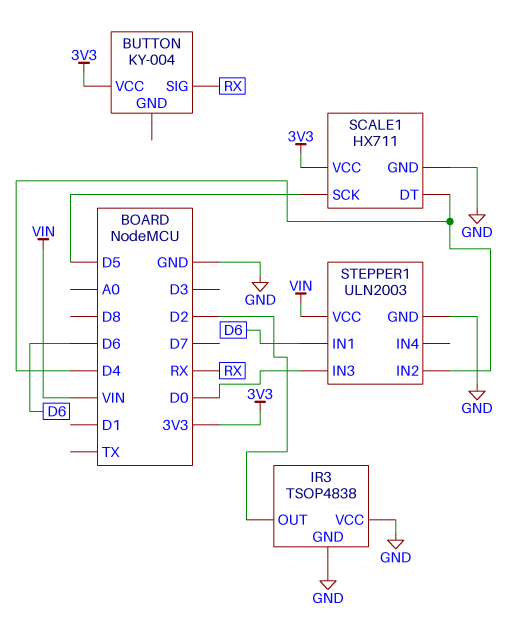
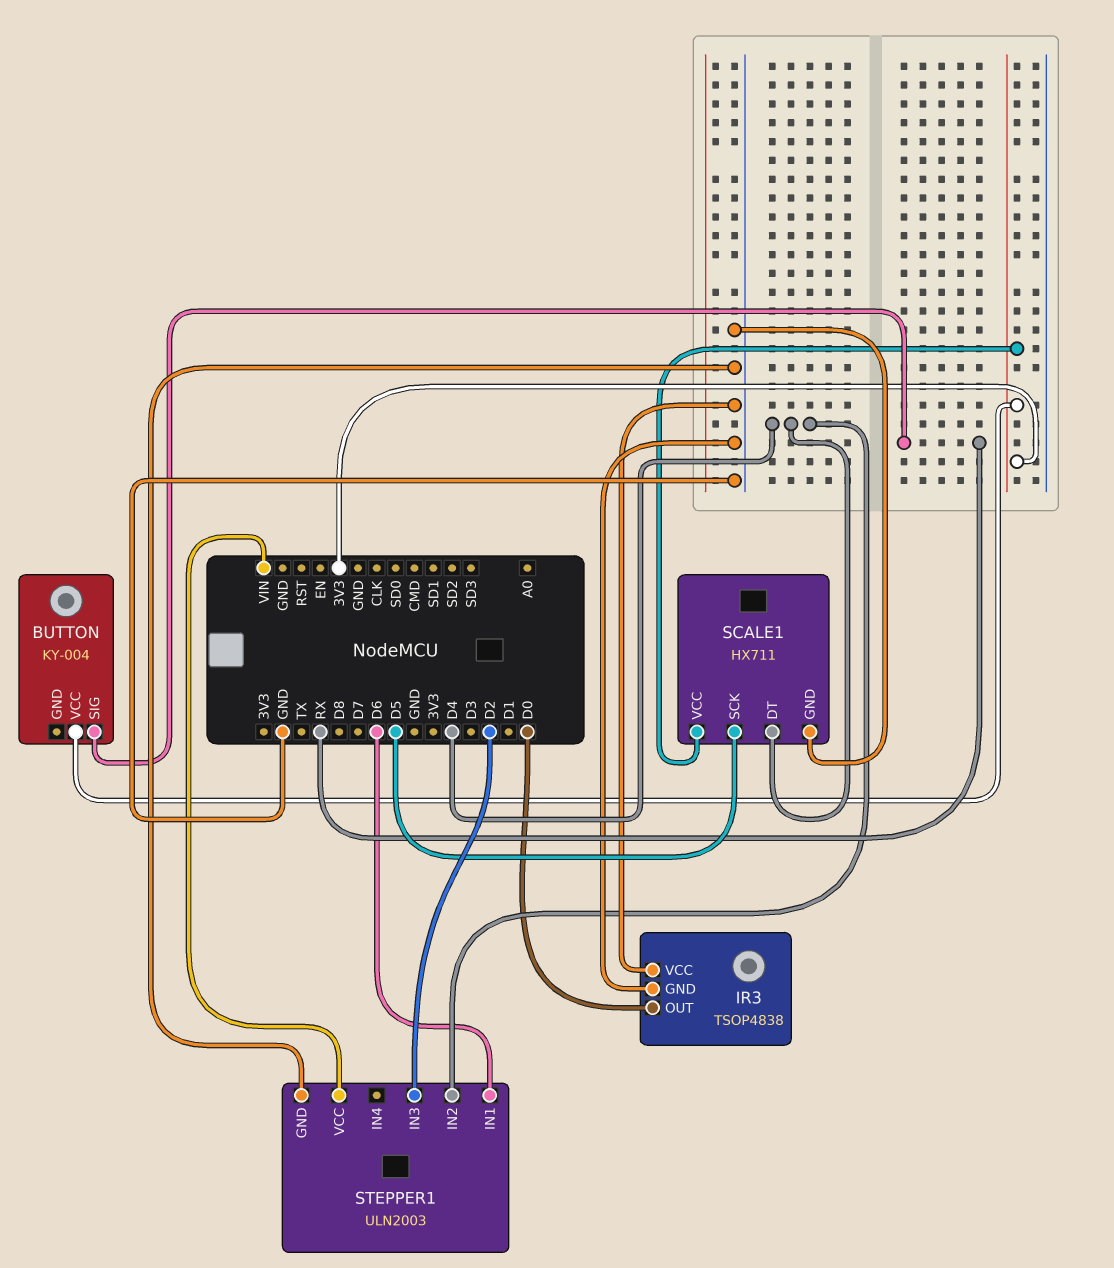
IR3 pin OUT: D2 -> D0
STEPPER1 pin IN3: D0 -> D2

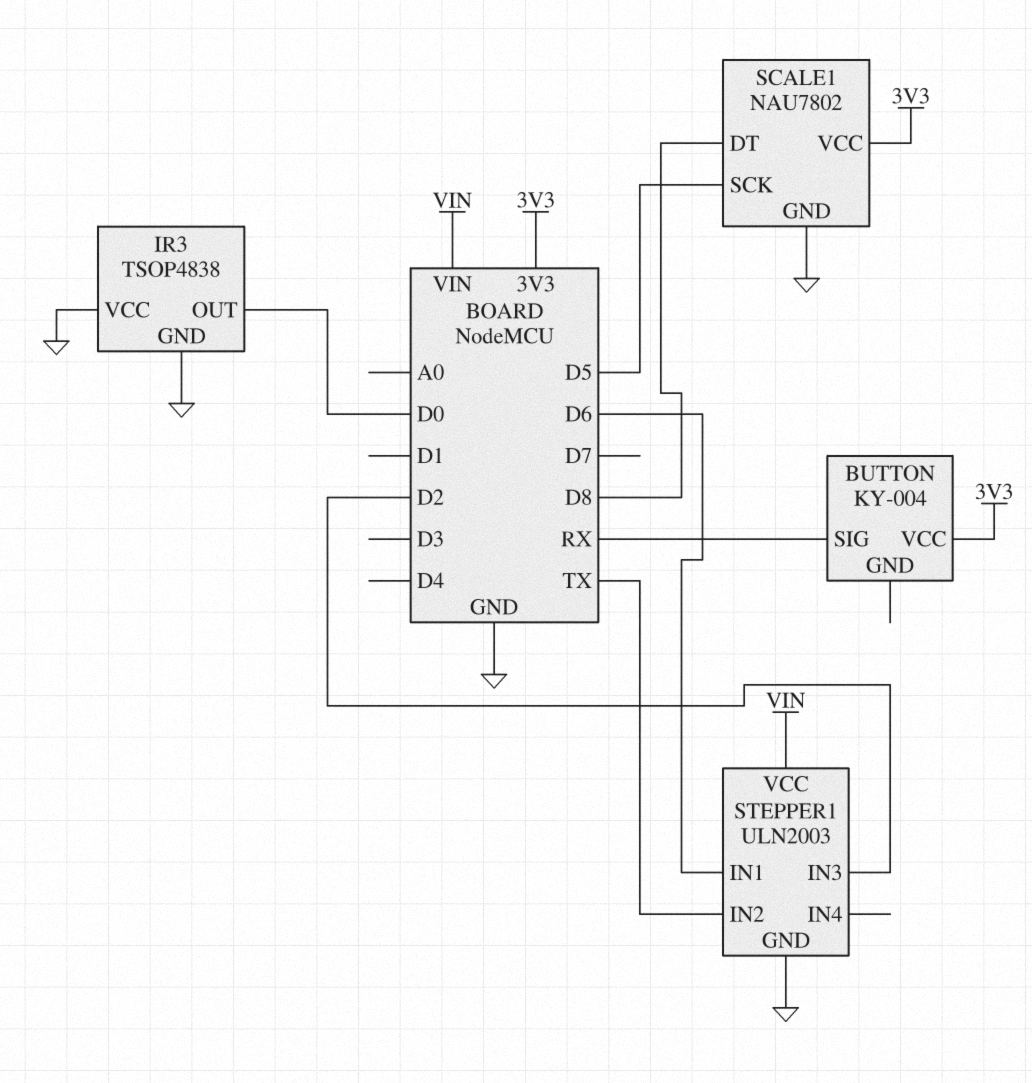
SCALE1: HX711 -> NAU7802
SCALE1 pin DT: D4 -> D8
STEPPER1 pin IN2: D4 -> TX

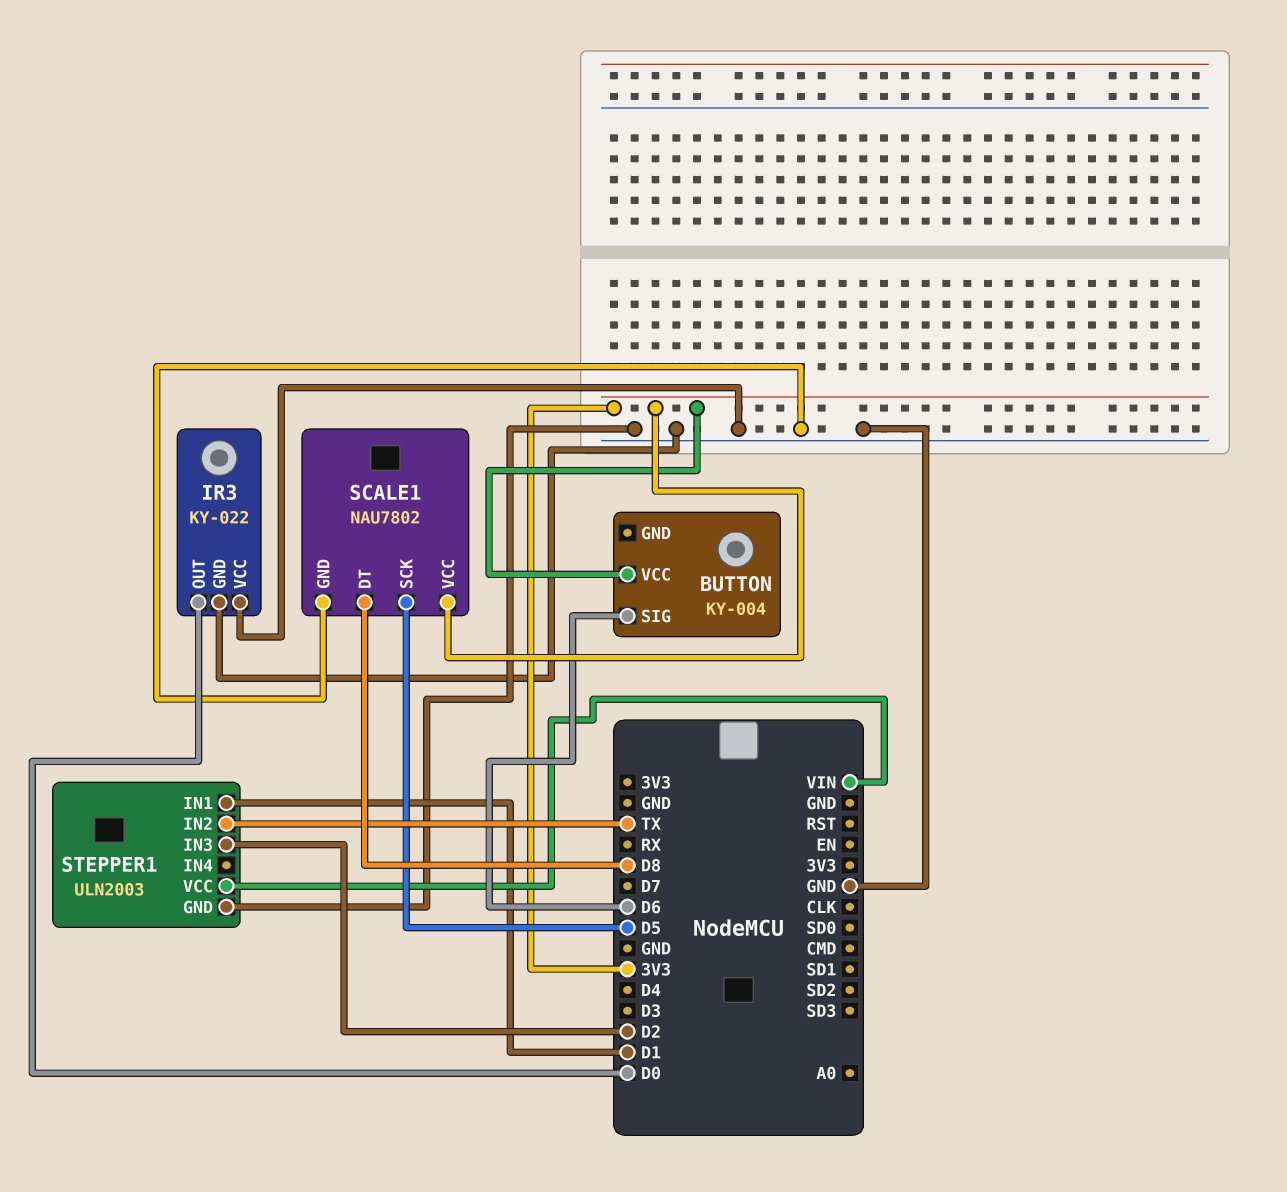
BUTTON pin SIG: RX -> D6
IR3: TSOP4838 -> KY-022
STEPPER1 pin IN1: D6 -> D1

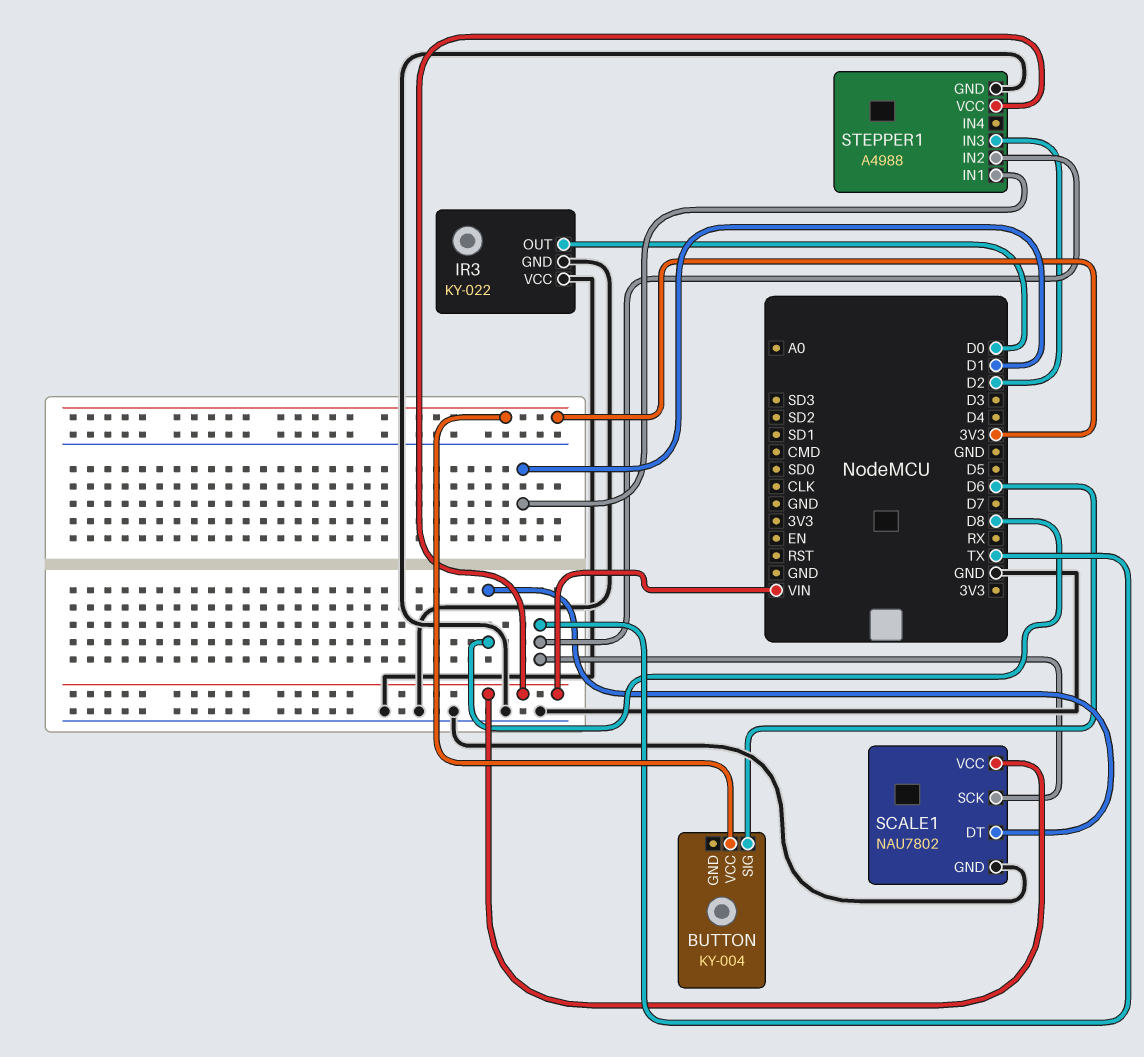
SCALE1 pin SCK: D5 -> TX
SCALE1 pin VCC: 3V3 -> VIN
STEPPER1: ULN2003 -> A4988

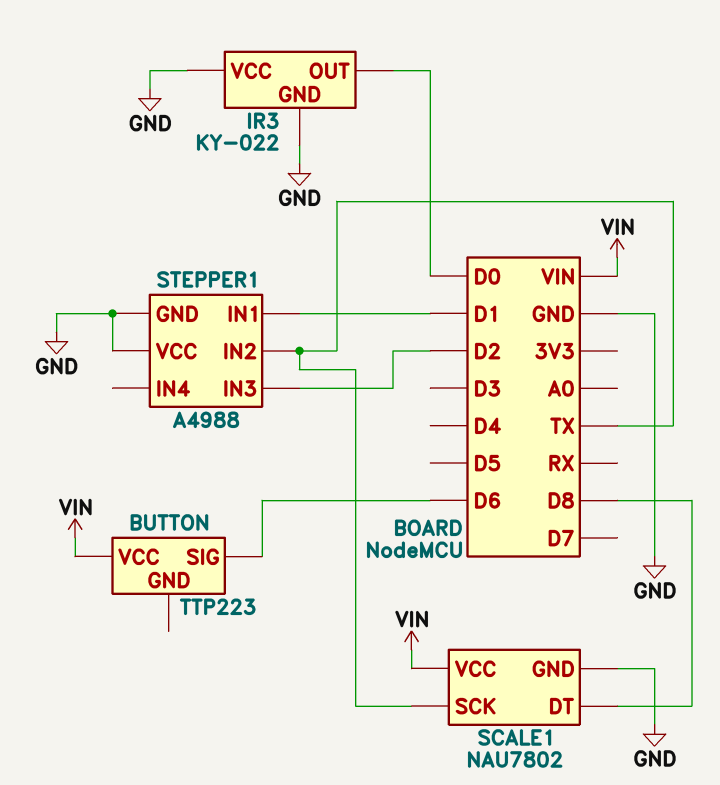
BUTTON: KY-004 -> TTP223
BUTTON pin VCC: 3V3 -> VIN
STEPPER1 pin VCC: VIN -> GND

